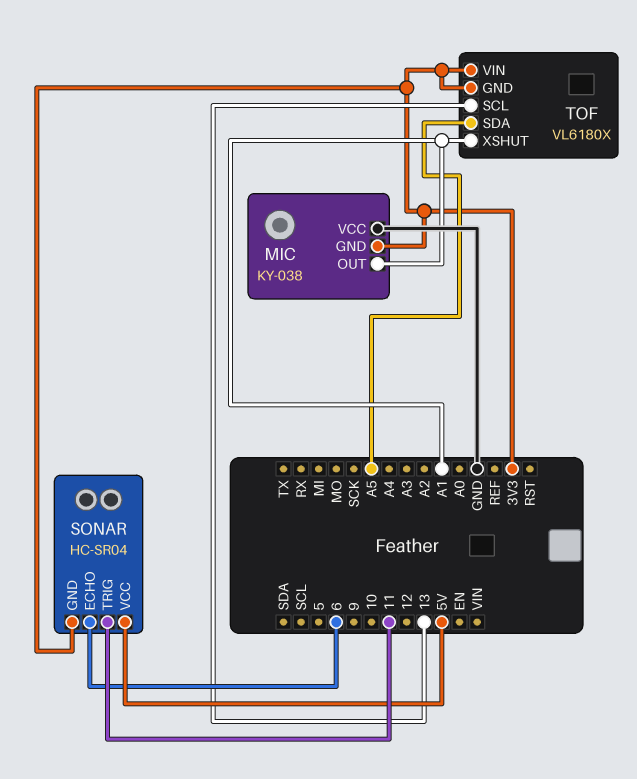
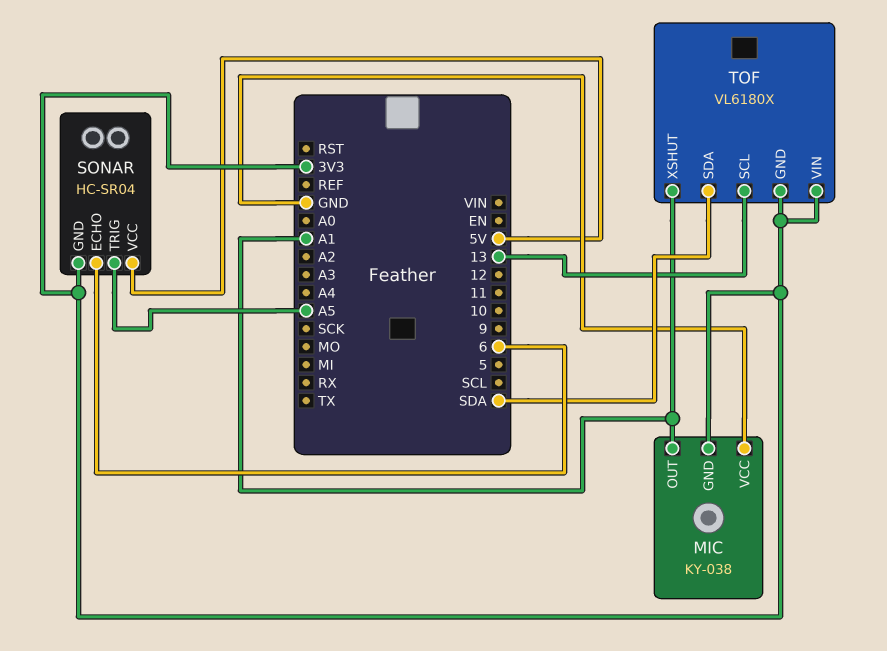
SONAR pin TRIG: 11 -> A5
TOF pin SDA: A5 -> SDA

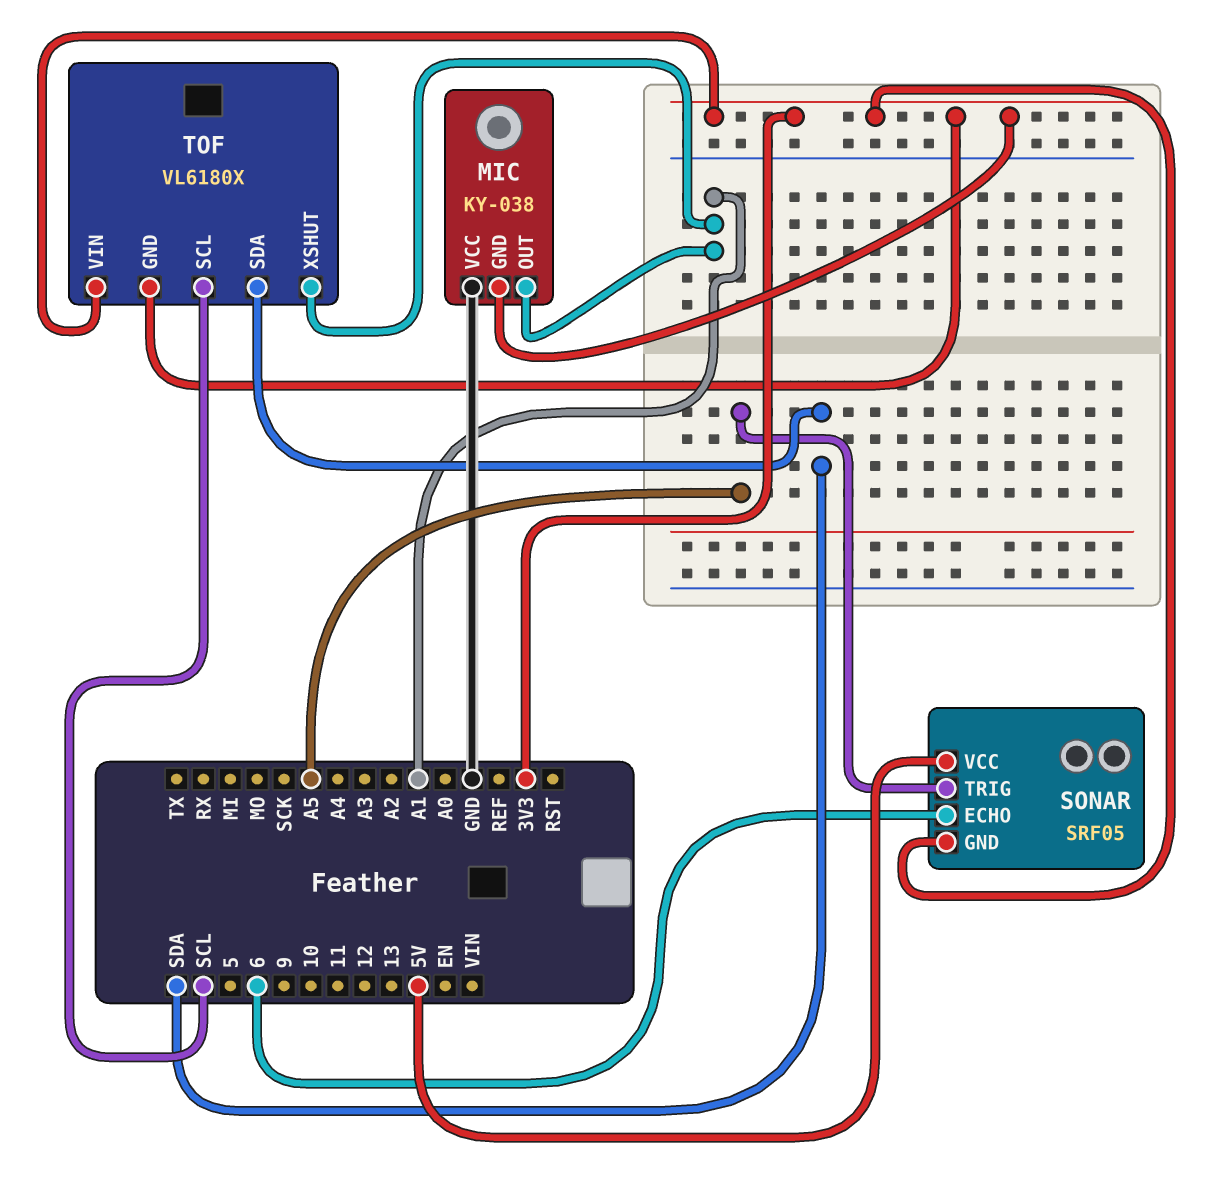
SONAR: HC-SR04 -> SRF05
TOF pin SCL: 13 -> SCL

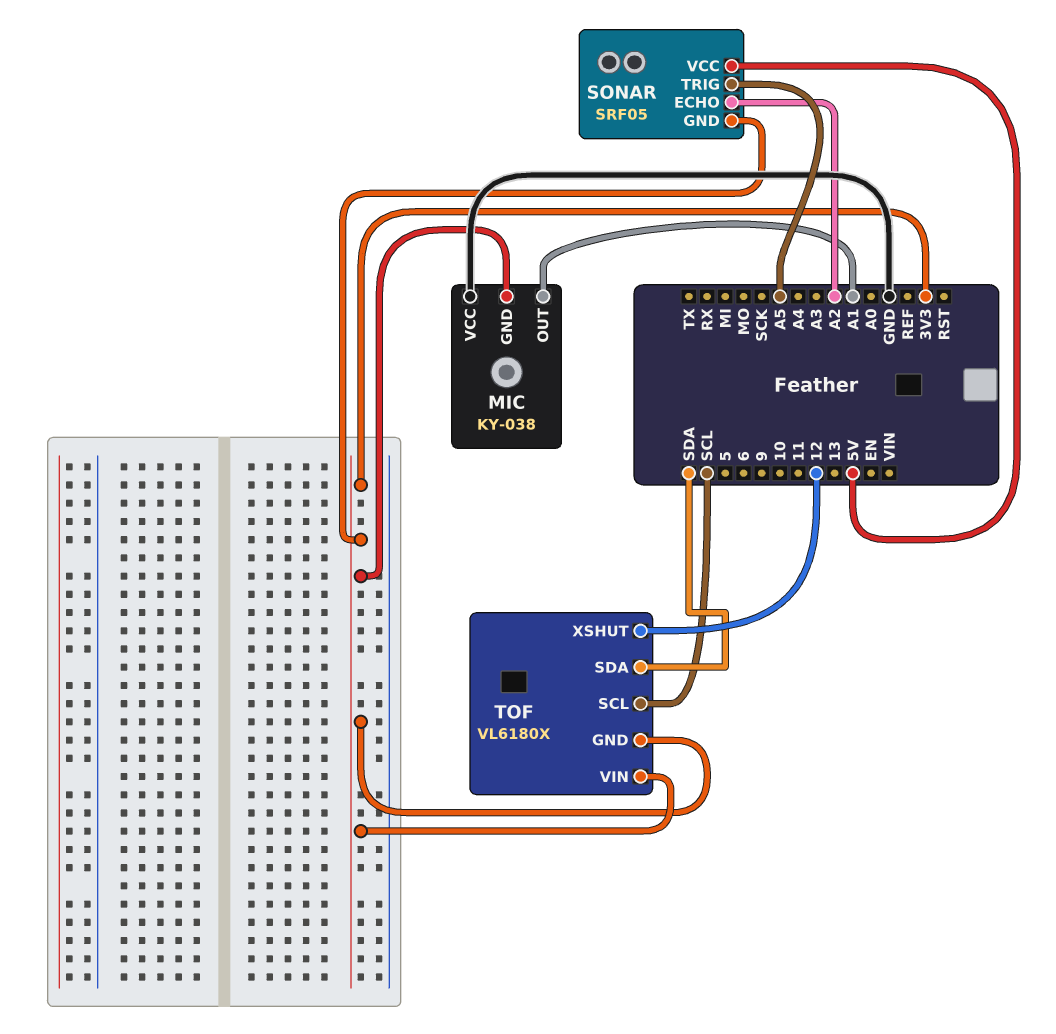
SONAR pin ECHO: 6 -> A2
TOF pin XSHUT: A1 -> 12

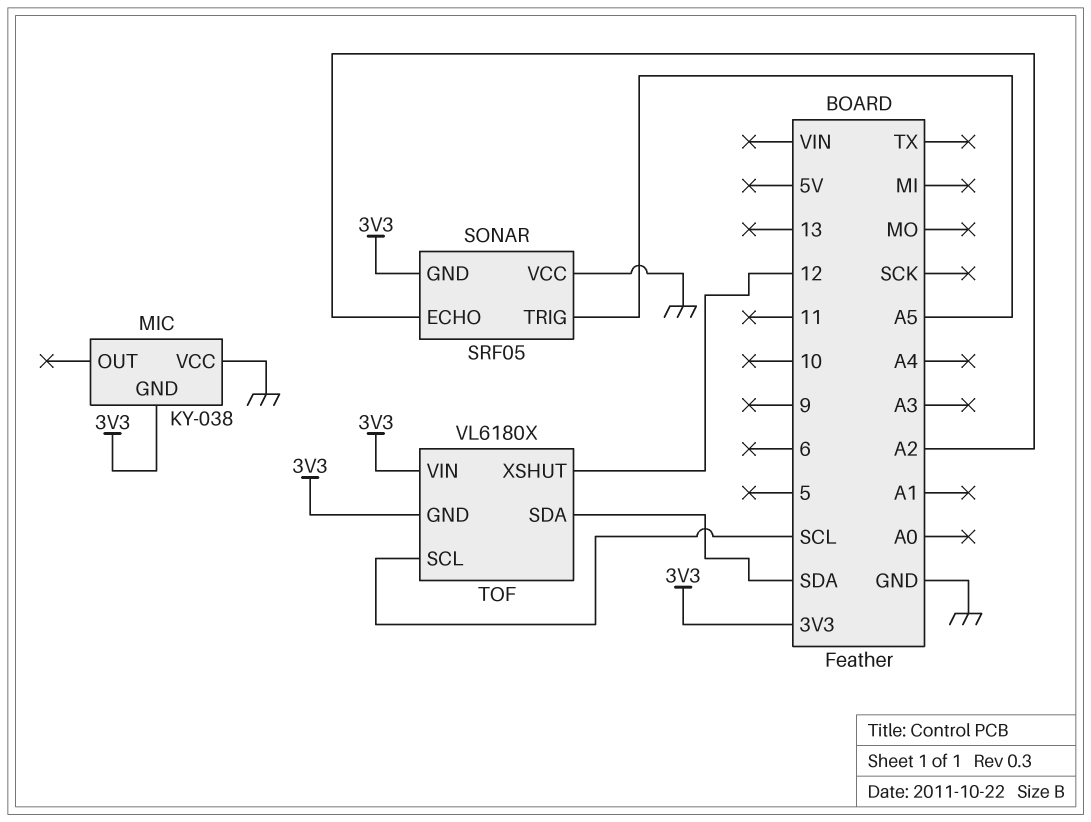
MIC pin OUT: A1 -> none
SONAR pin VCC: 5V -> GND

